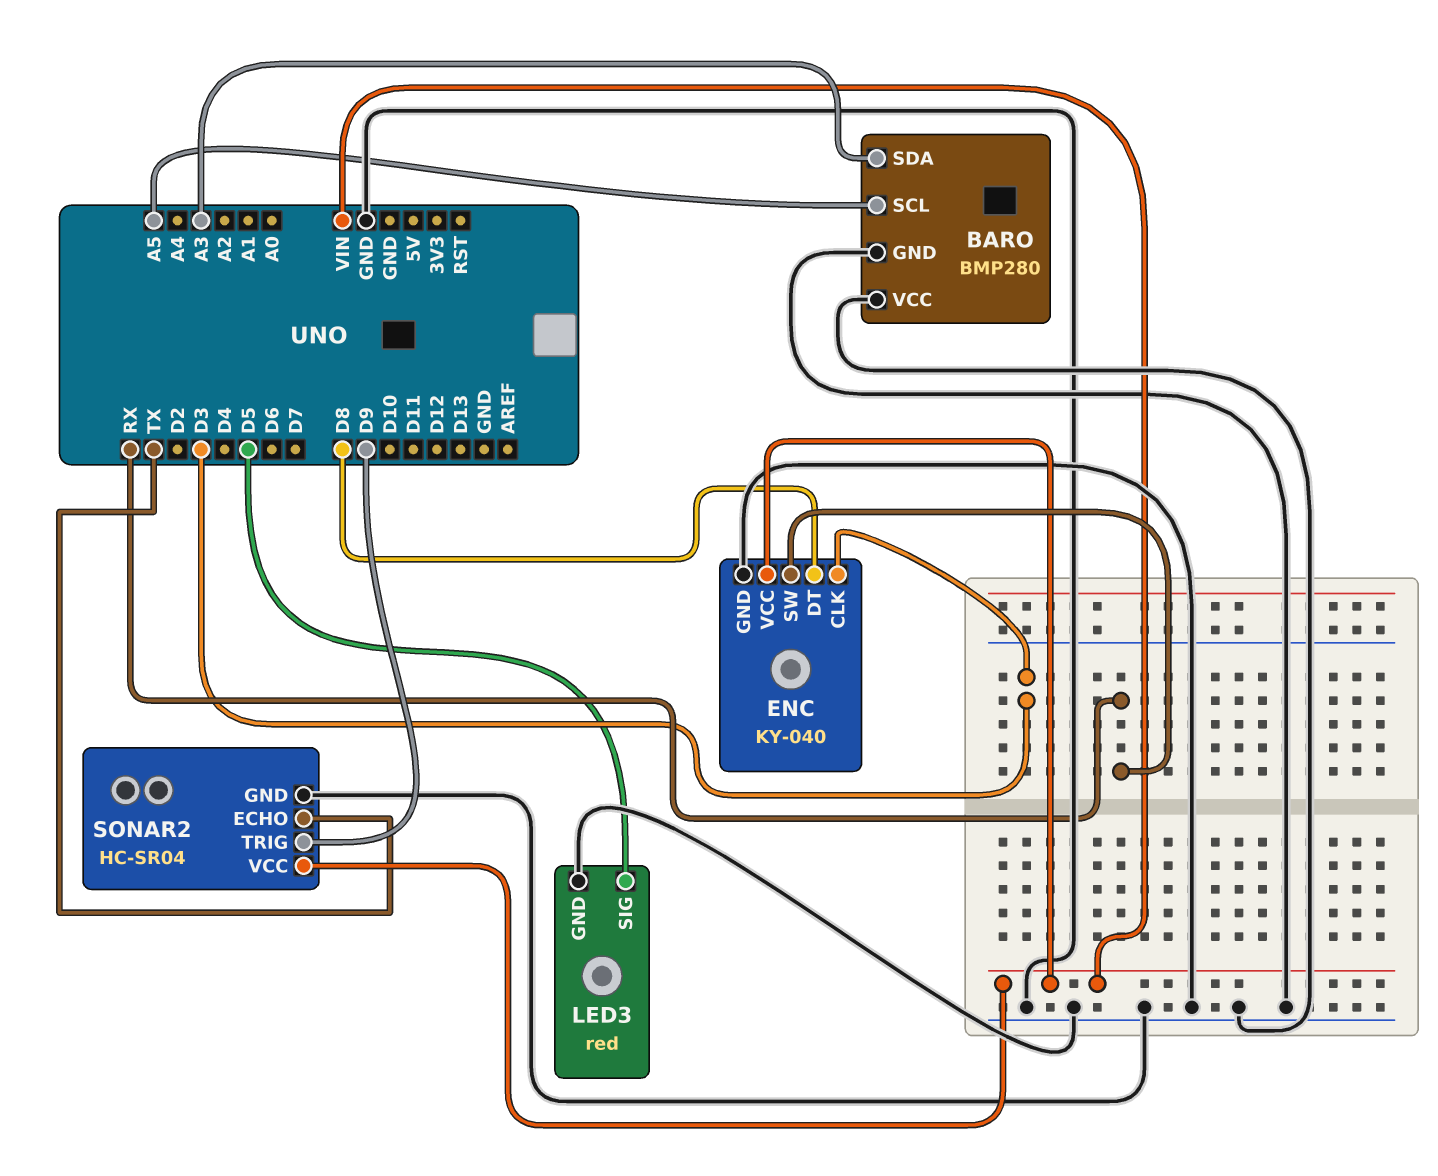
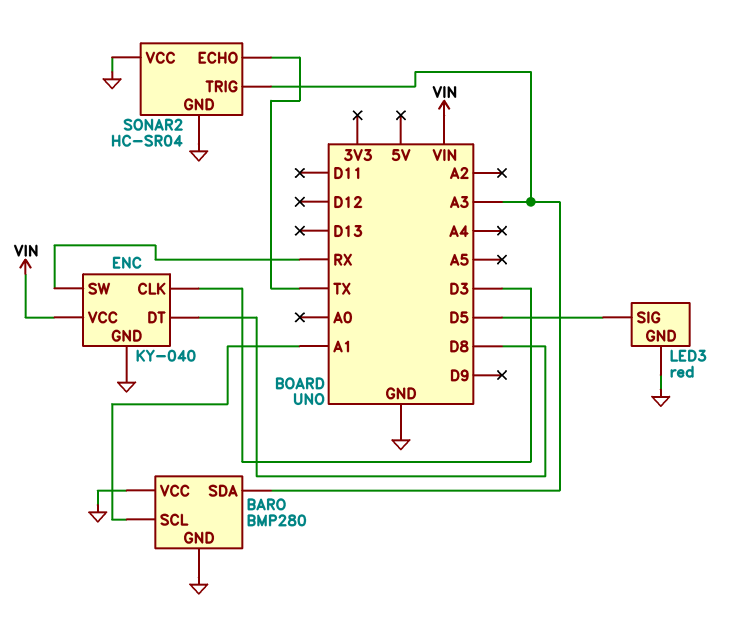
BARO pin SCL: A5 -> A1
SONAR2 pin TRIG: D9 -> A3
SONAR2 pin VCC: VIN -> GND

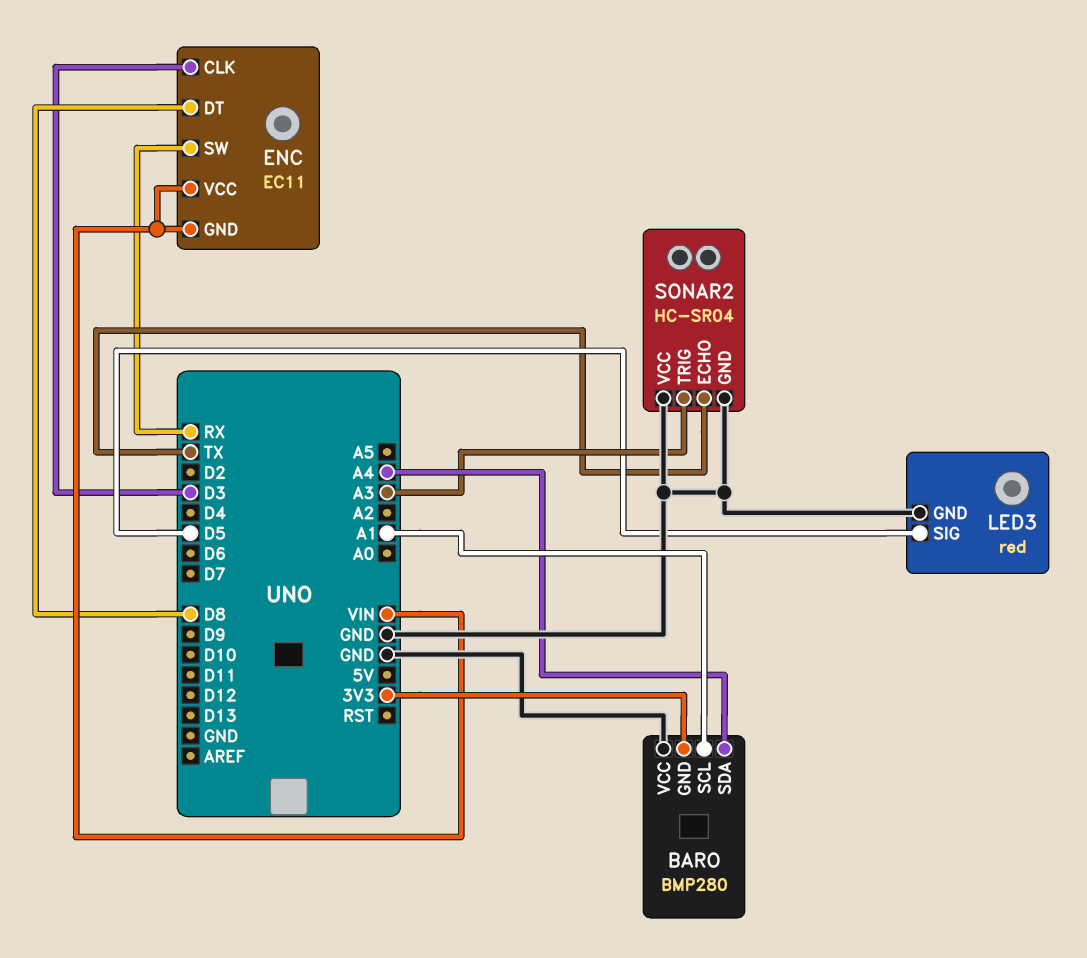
BARO pin GND: GND -> 3V3
BARO pin SDA: A3 -> A4
ENC: KY-040 -> EC11
ENC pin GND: GND -> VIN

